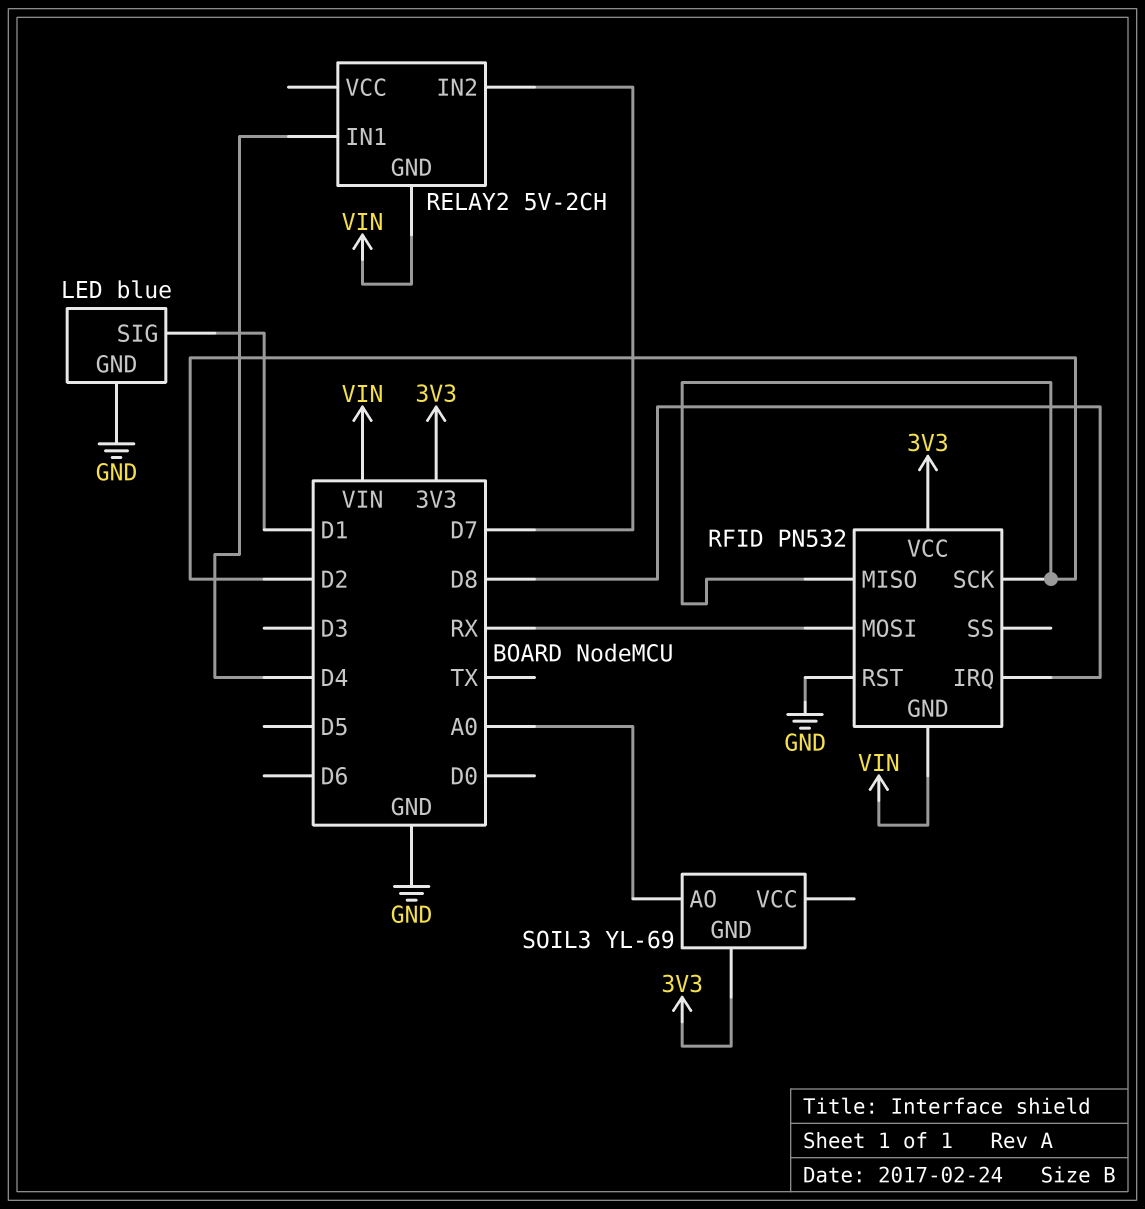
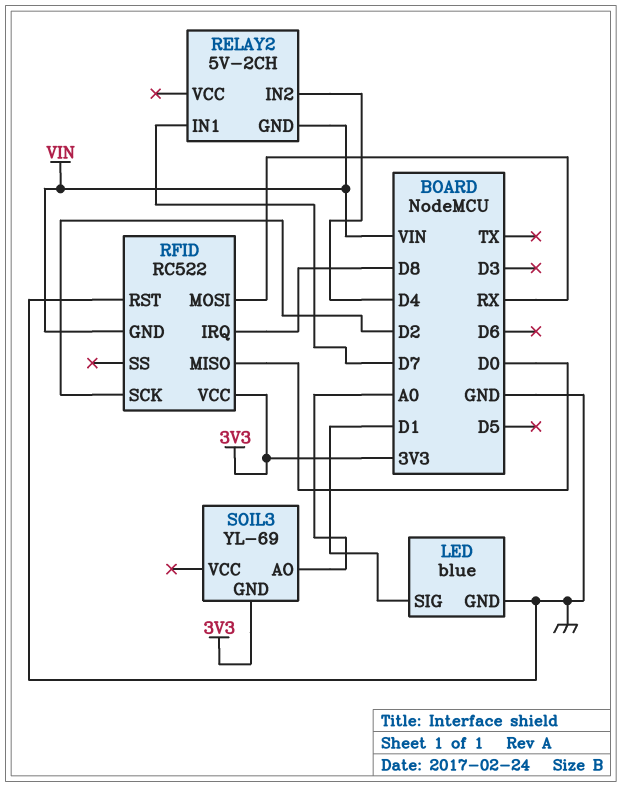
RELAY2 pin IN1: D4 -> D7
RELAY2 pin IN2: D7 -> D4
RFID: PN532 -> RC522
RFID pin MISO: D2 -> D0

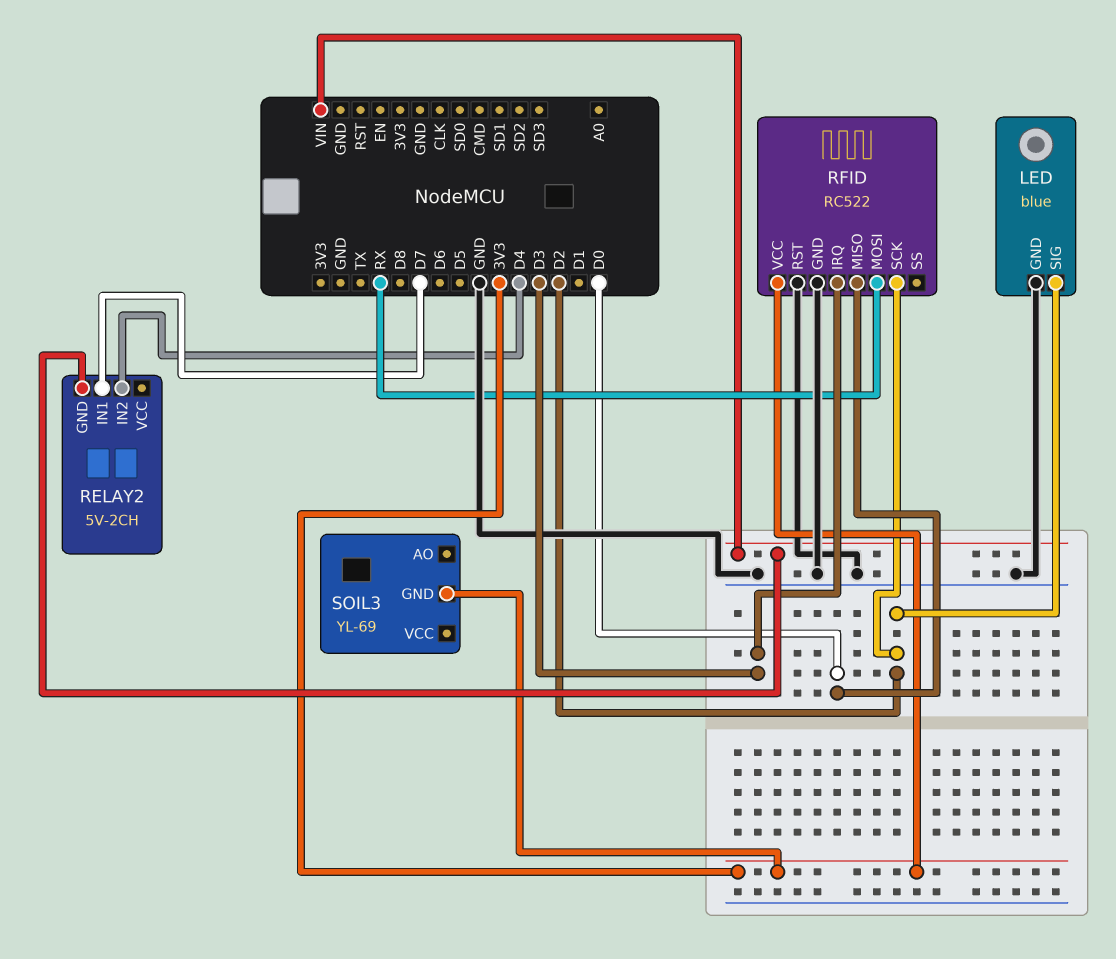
LED pin SIG: D1 -> D2
RFID pin GND: VIN -> GND
RFID pin IRQ: D8 -> D3
SOIL3 pin AO: A0 -> none

